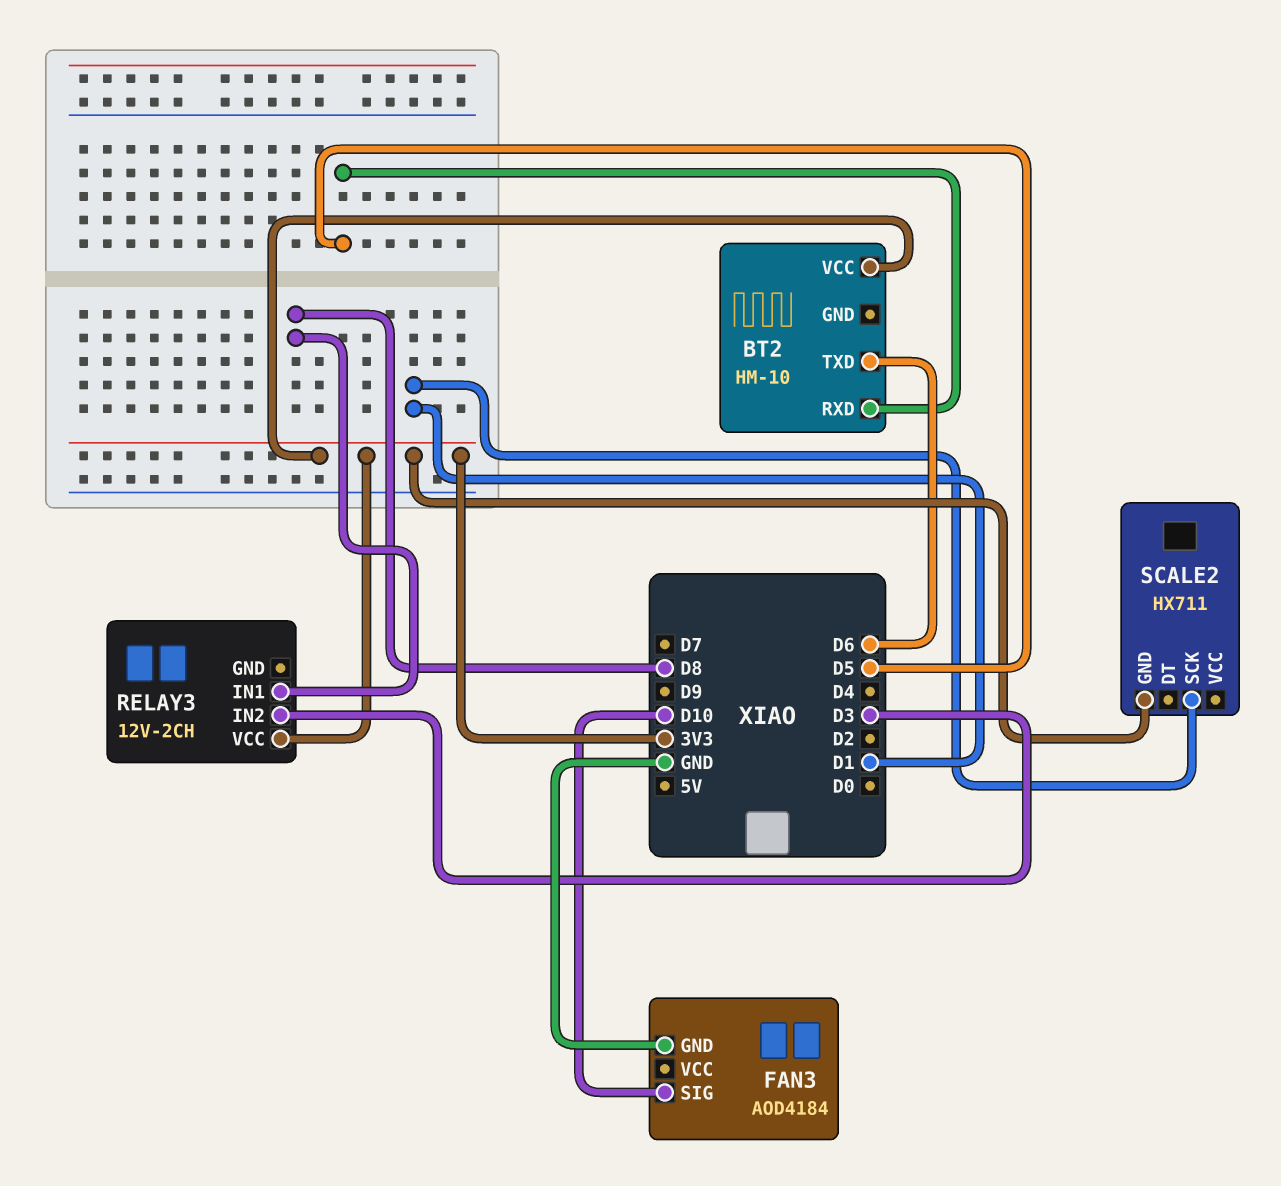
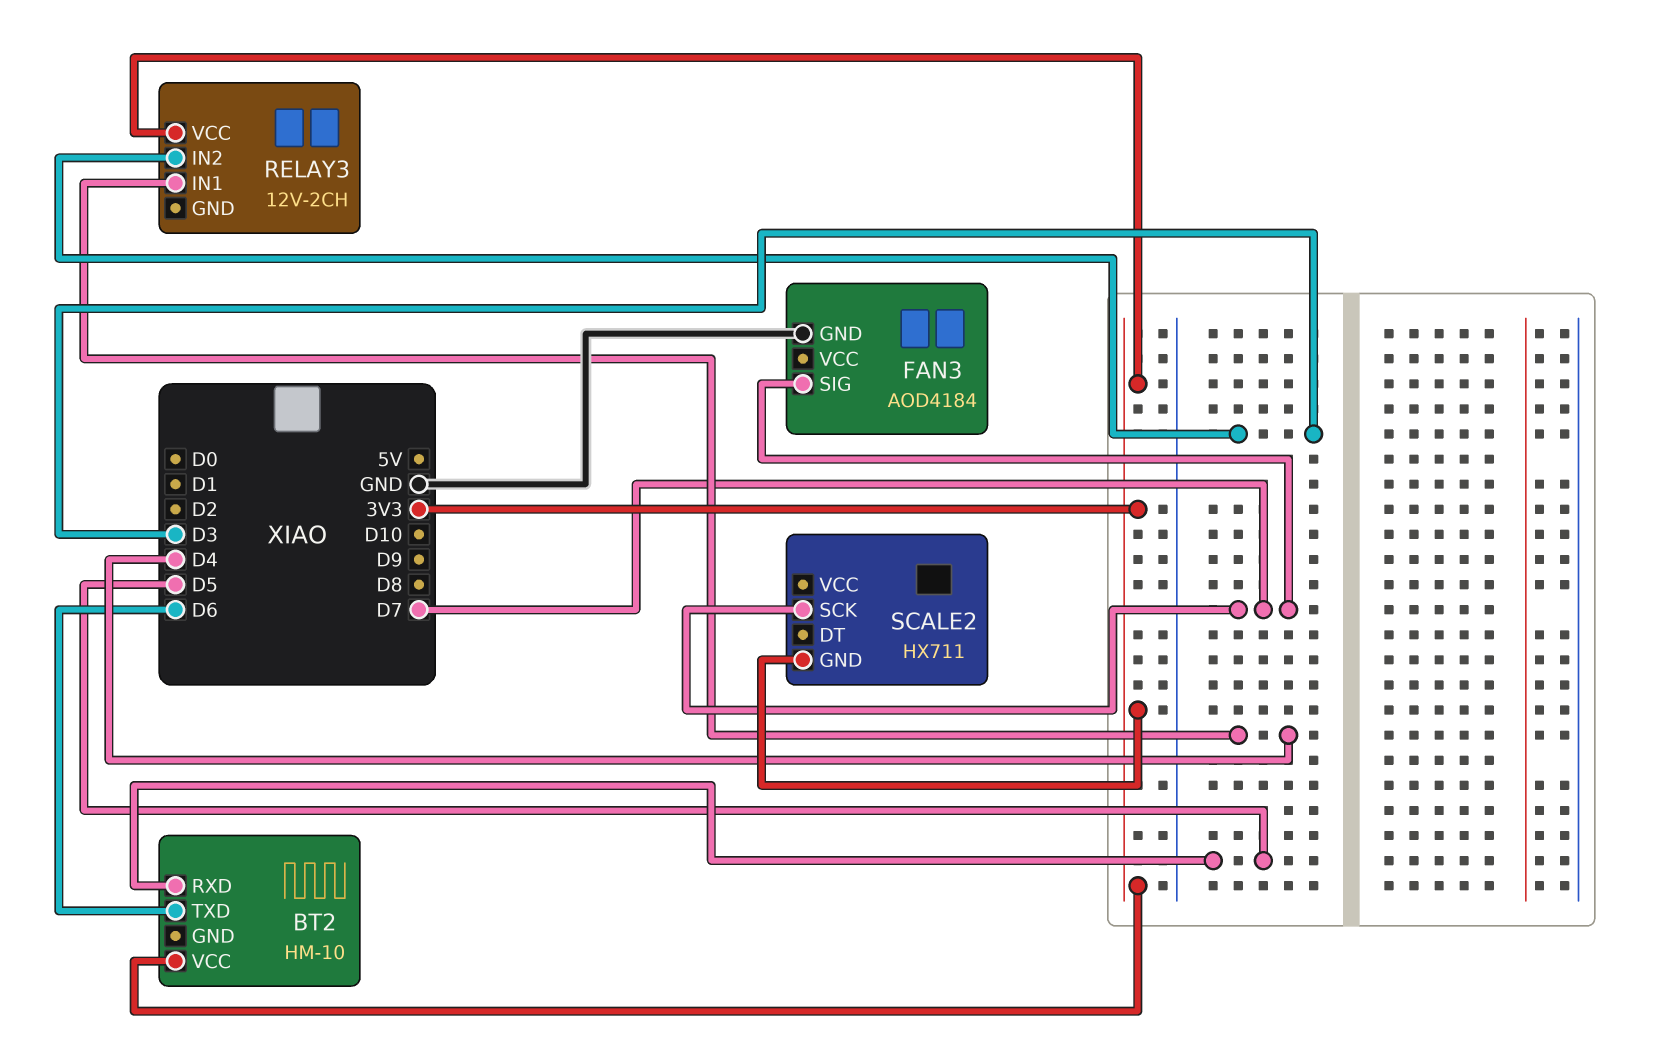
FAN3 pin SIG: D10 -> D7
RELAY3 pin IN1: D8 -> D4
SCALE2 pin SCK: D1 -> D7

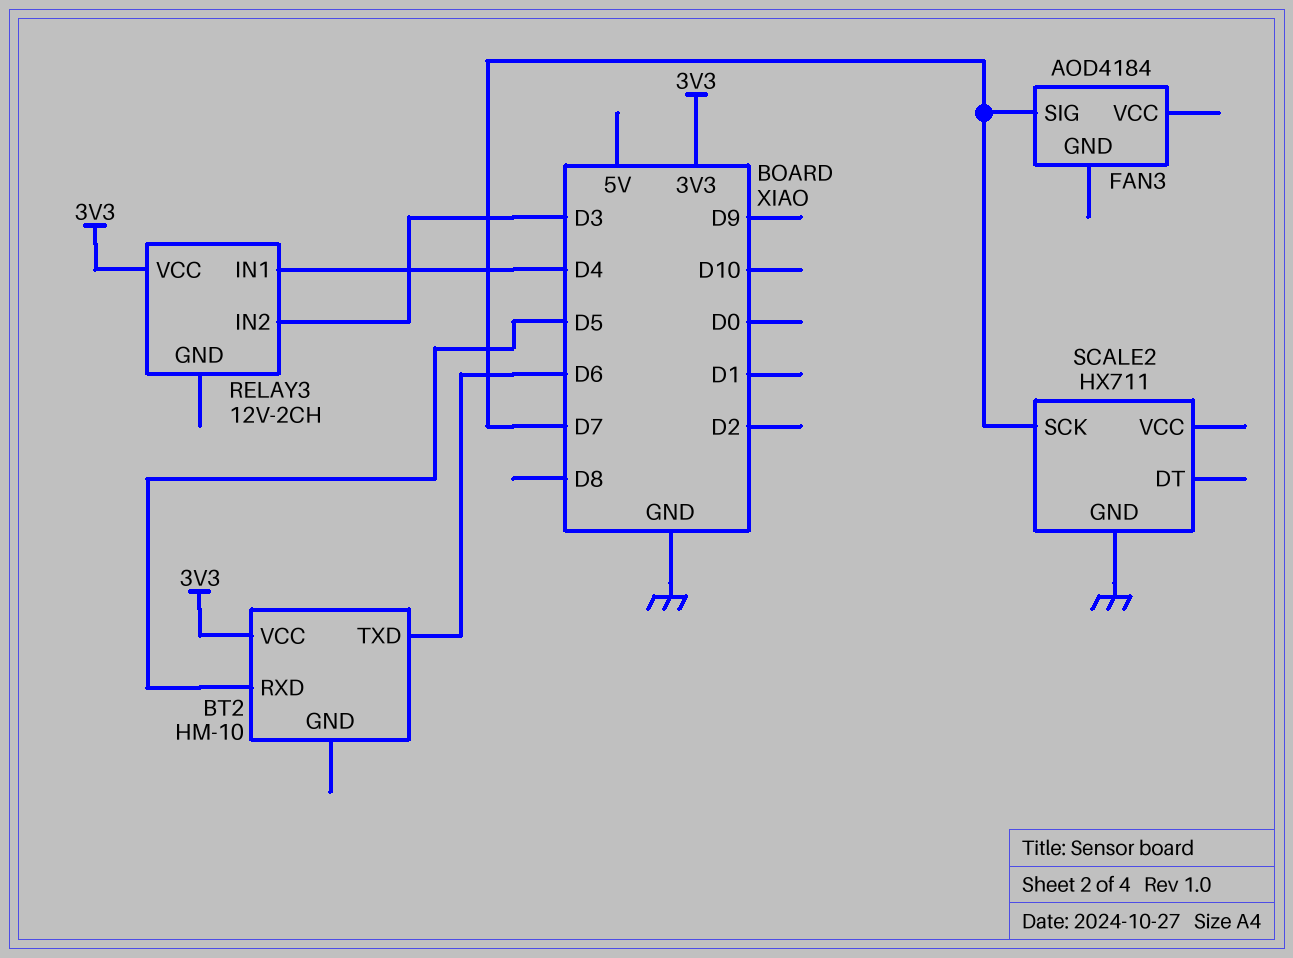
FAN3 pin GND: GND -> none
SCALE2 pin GND: 3V3 -> GND

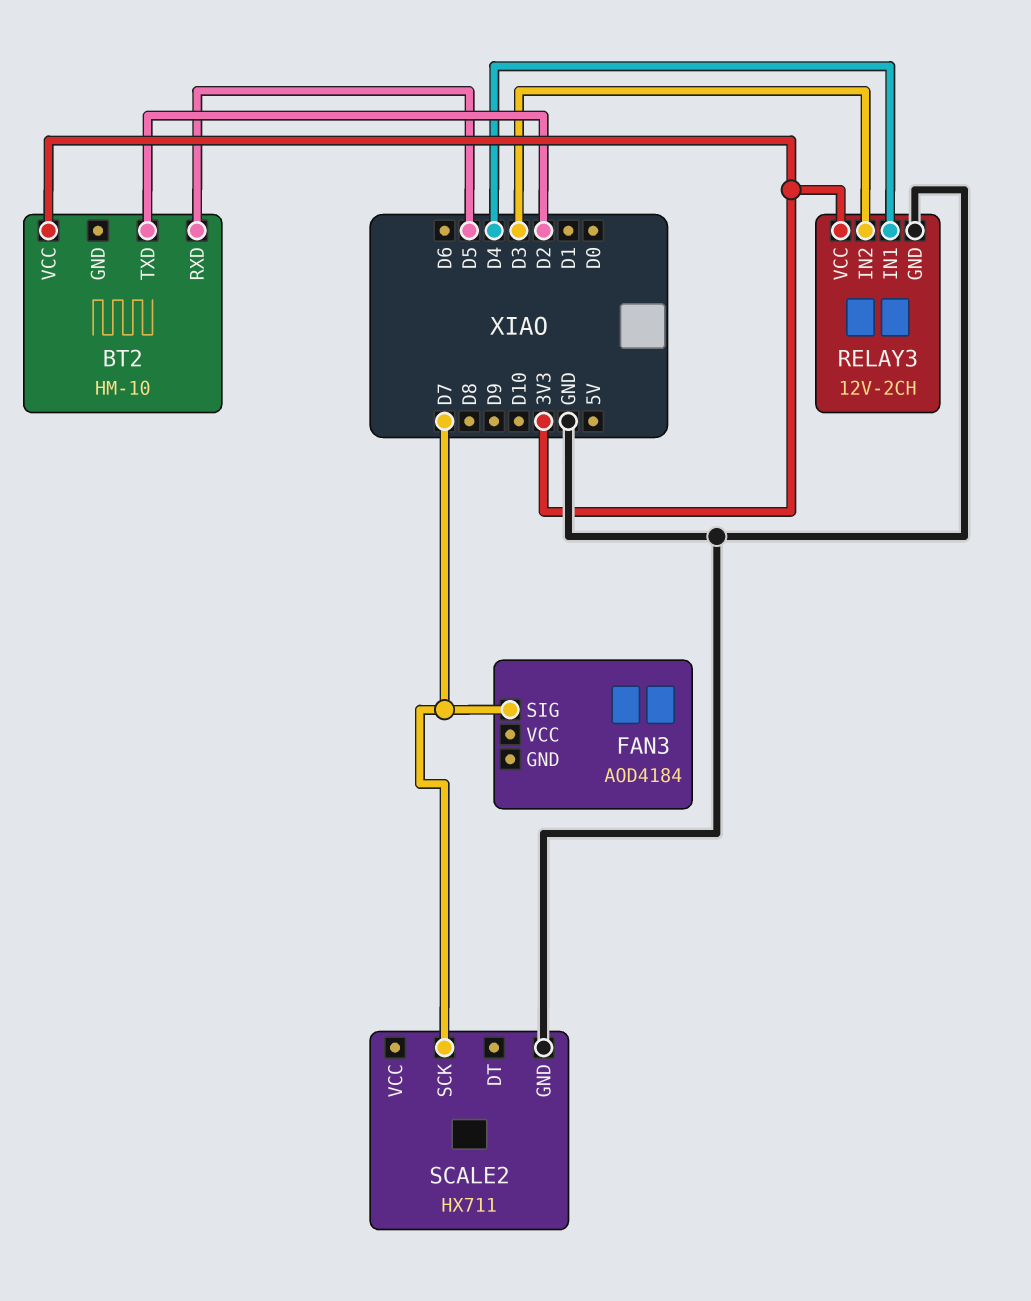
BT2 pin TXD: D6 -> D2
RELAY3 pin GND: none -> GND

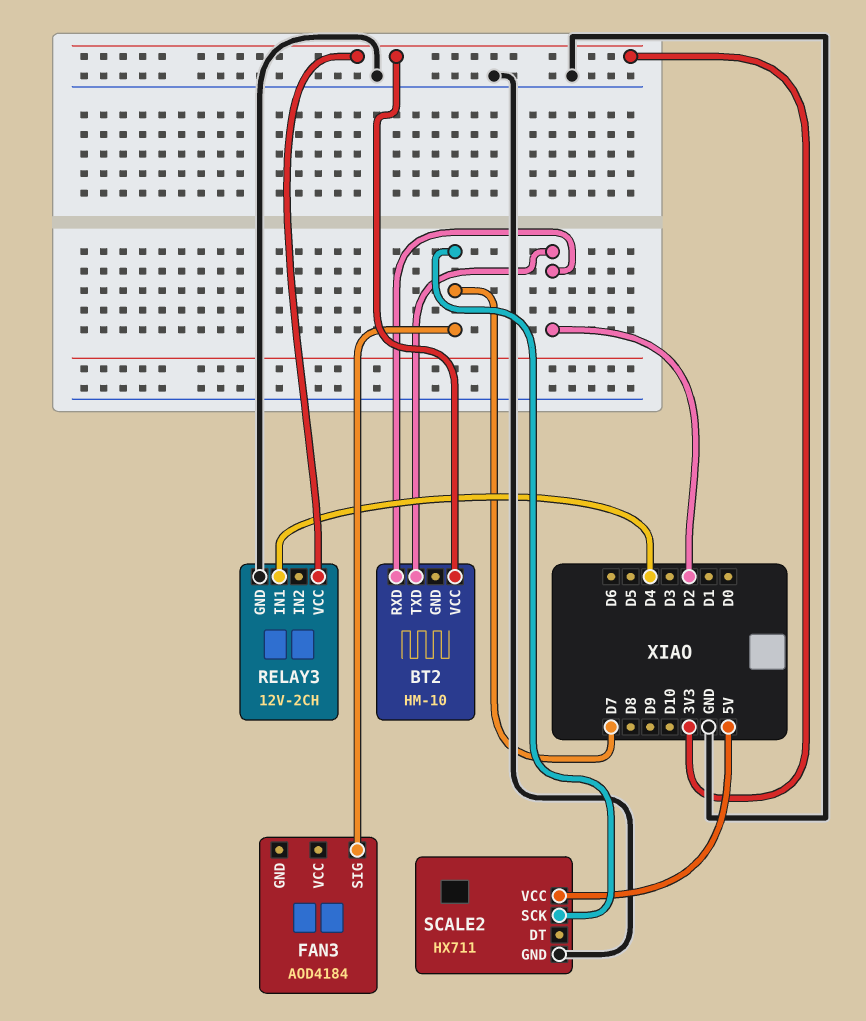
BT2 pin RXD: D5 -> D2
RELAY3 pin IN2: D3 -> none
SCALE2 pin VCC: none -> 5V

